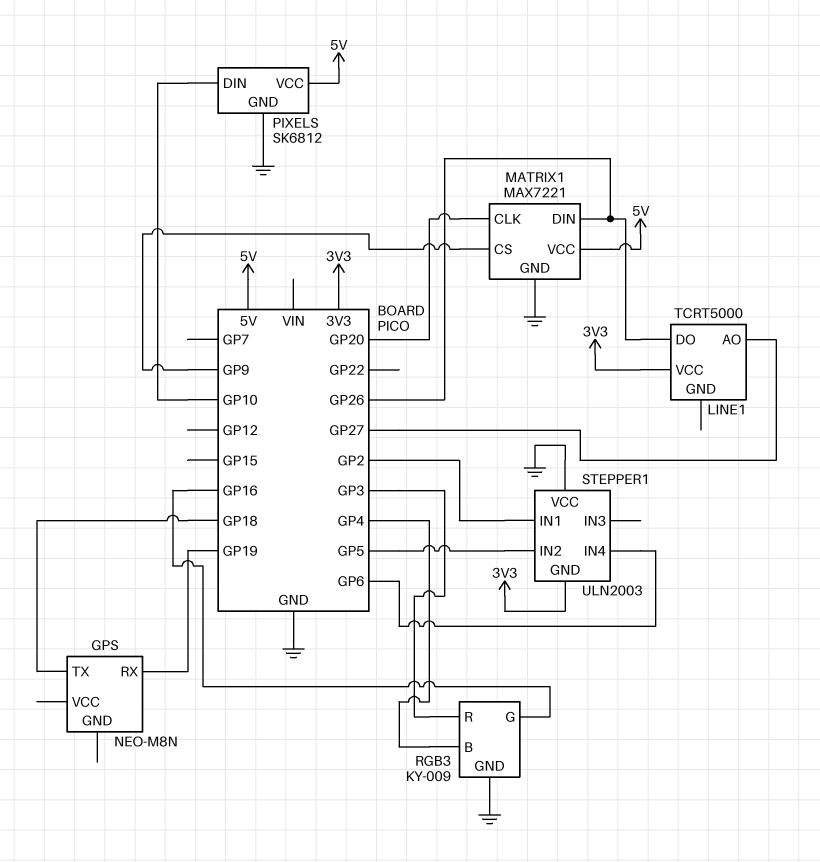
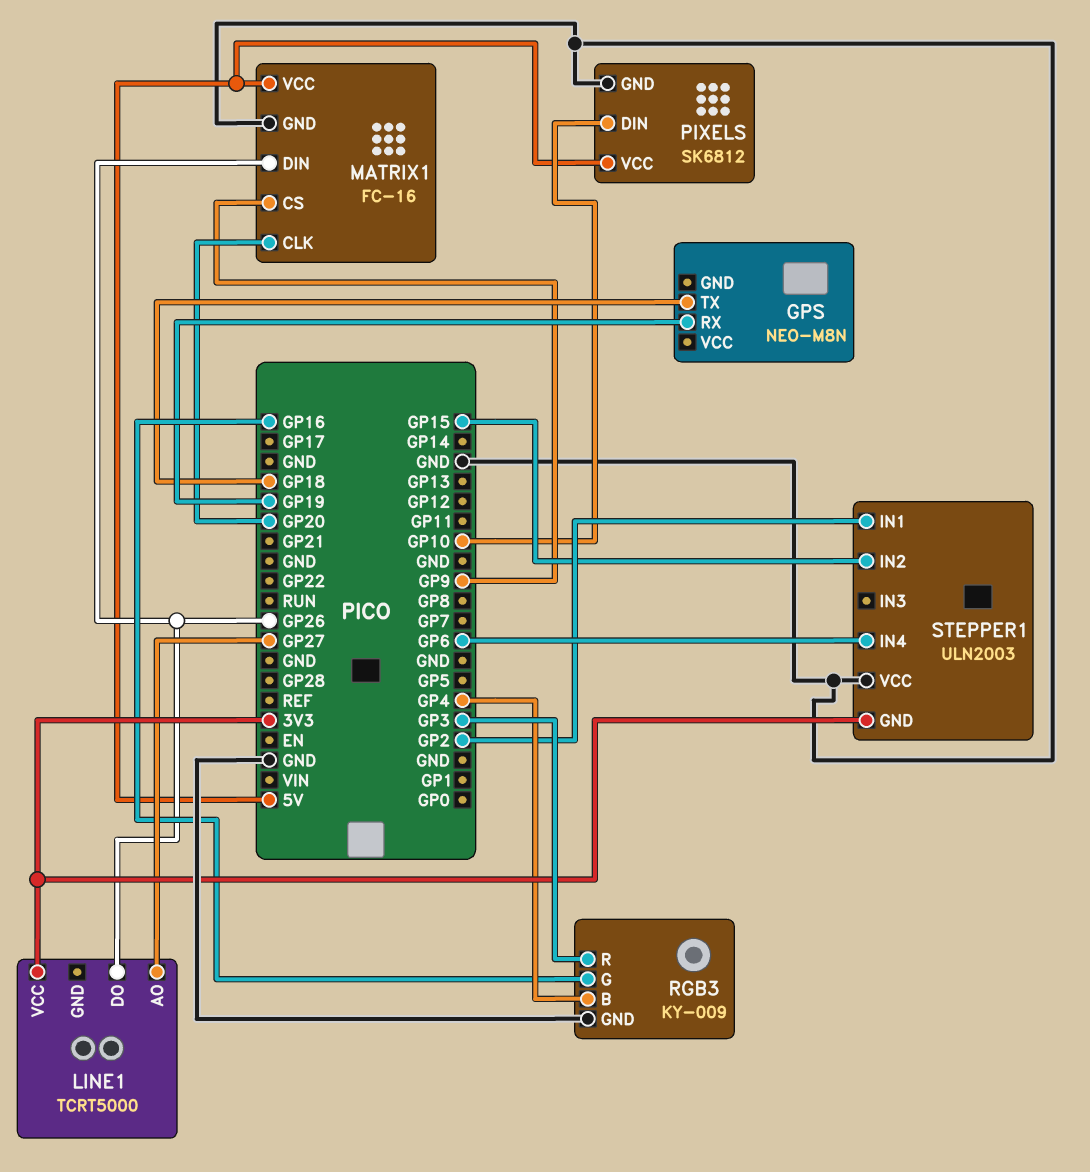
MATRIX1: MAX7221 -> FC-16
STEPPER1 pin IN2: GP5 -> GP15

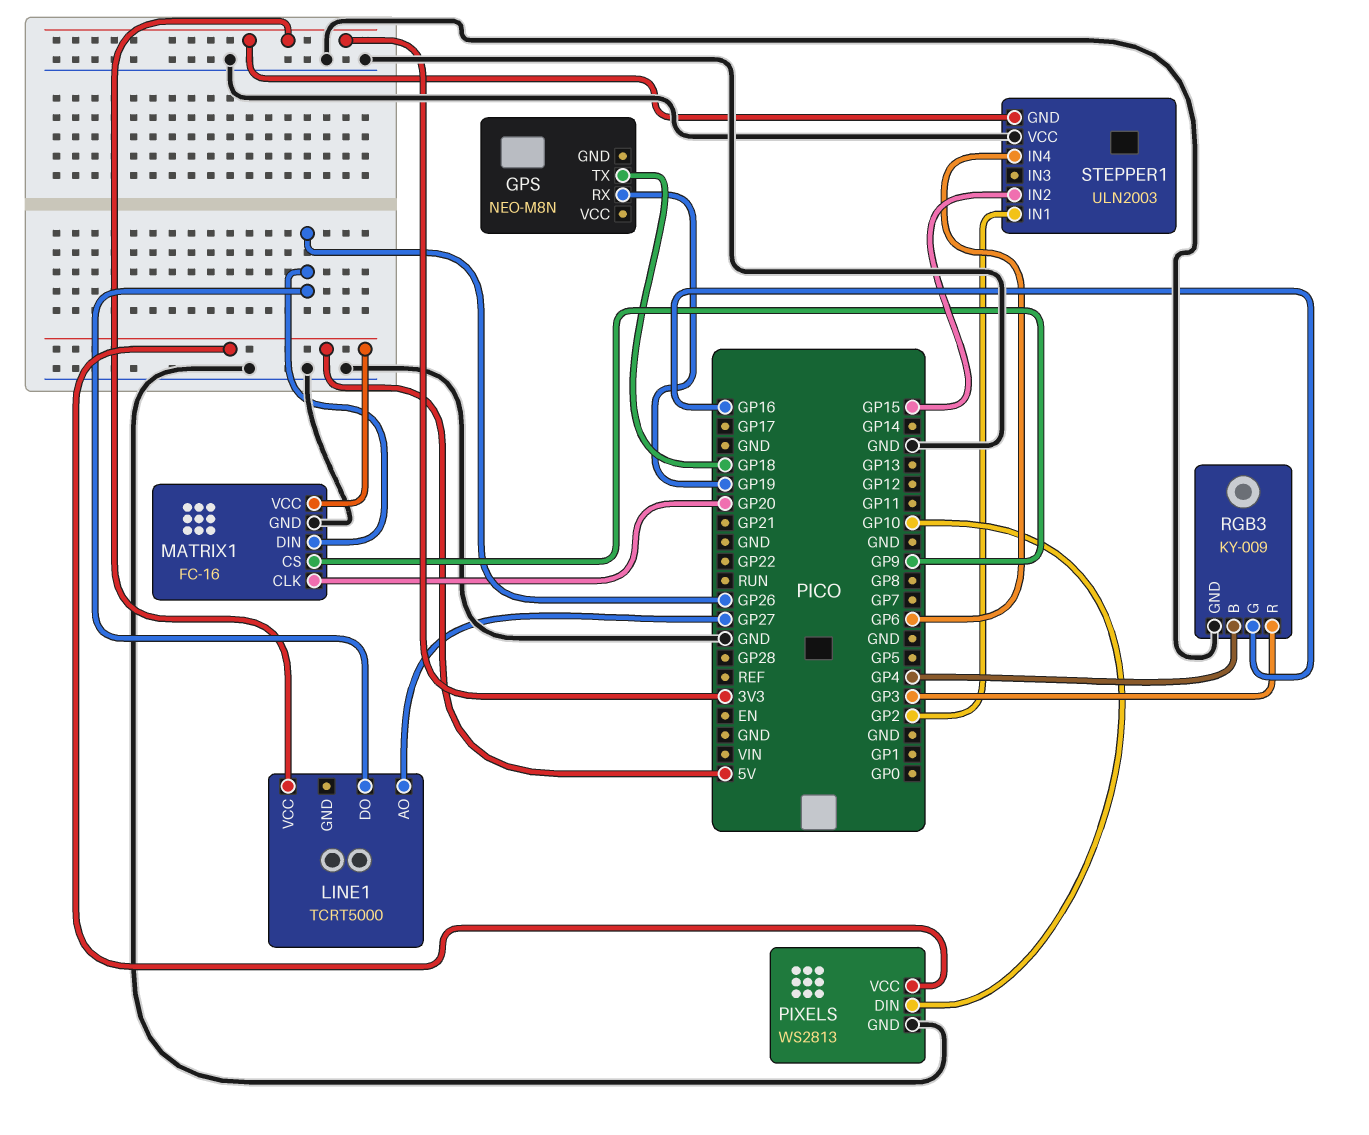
PIXELS: SK6812 -> WS2813

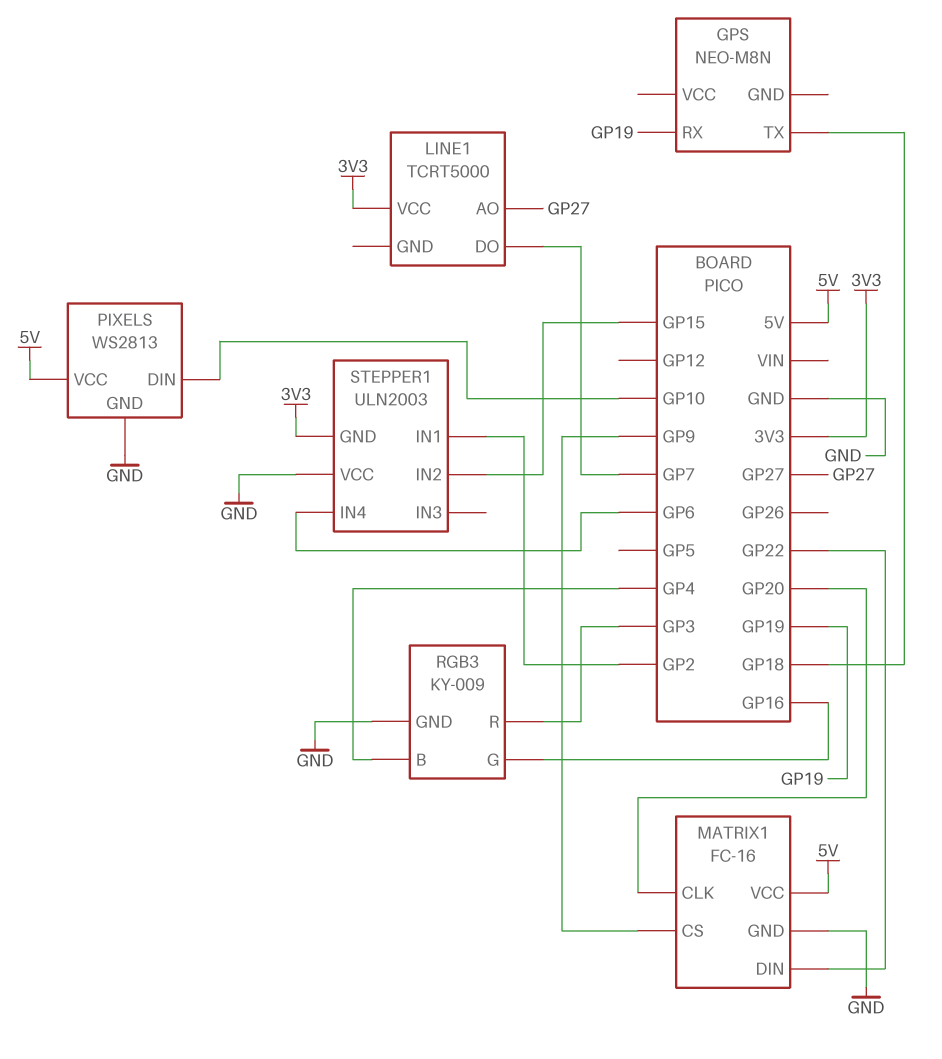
LINE1 pin DO: GP26 -> GP7
MATRIX1 pin DIN: GP26 -> GP22

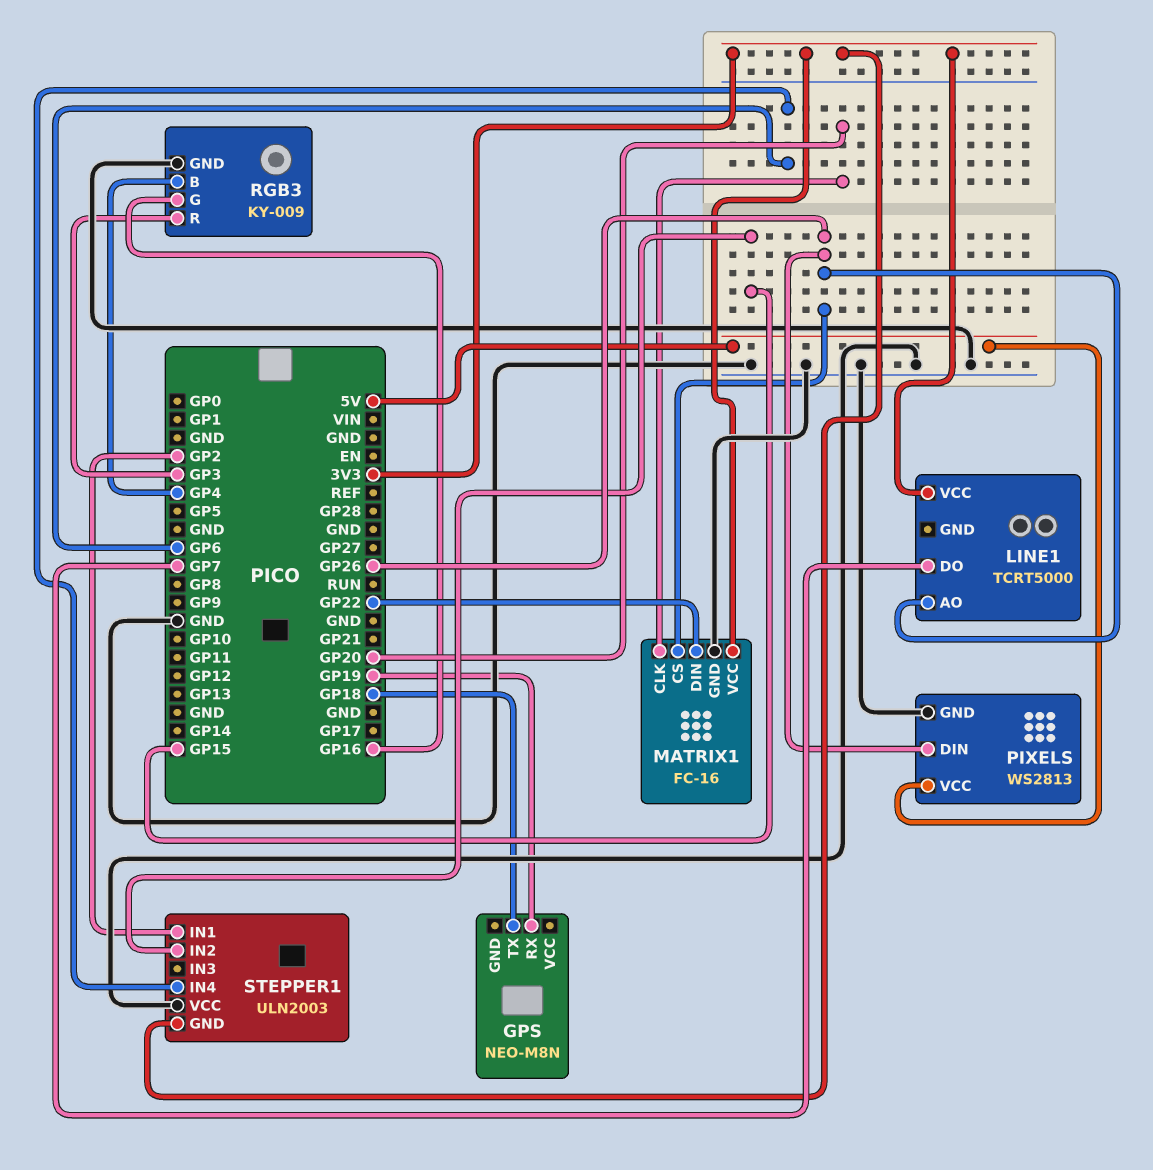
LINE1 pin AO: GP27 -> GP26
MATRIX1 pin CS: GP9 -> GP26
MATRIX1 pin VCC: 5V -> 3V3
PIXELS pin DIN: GP10 -> GP26

